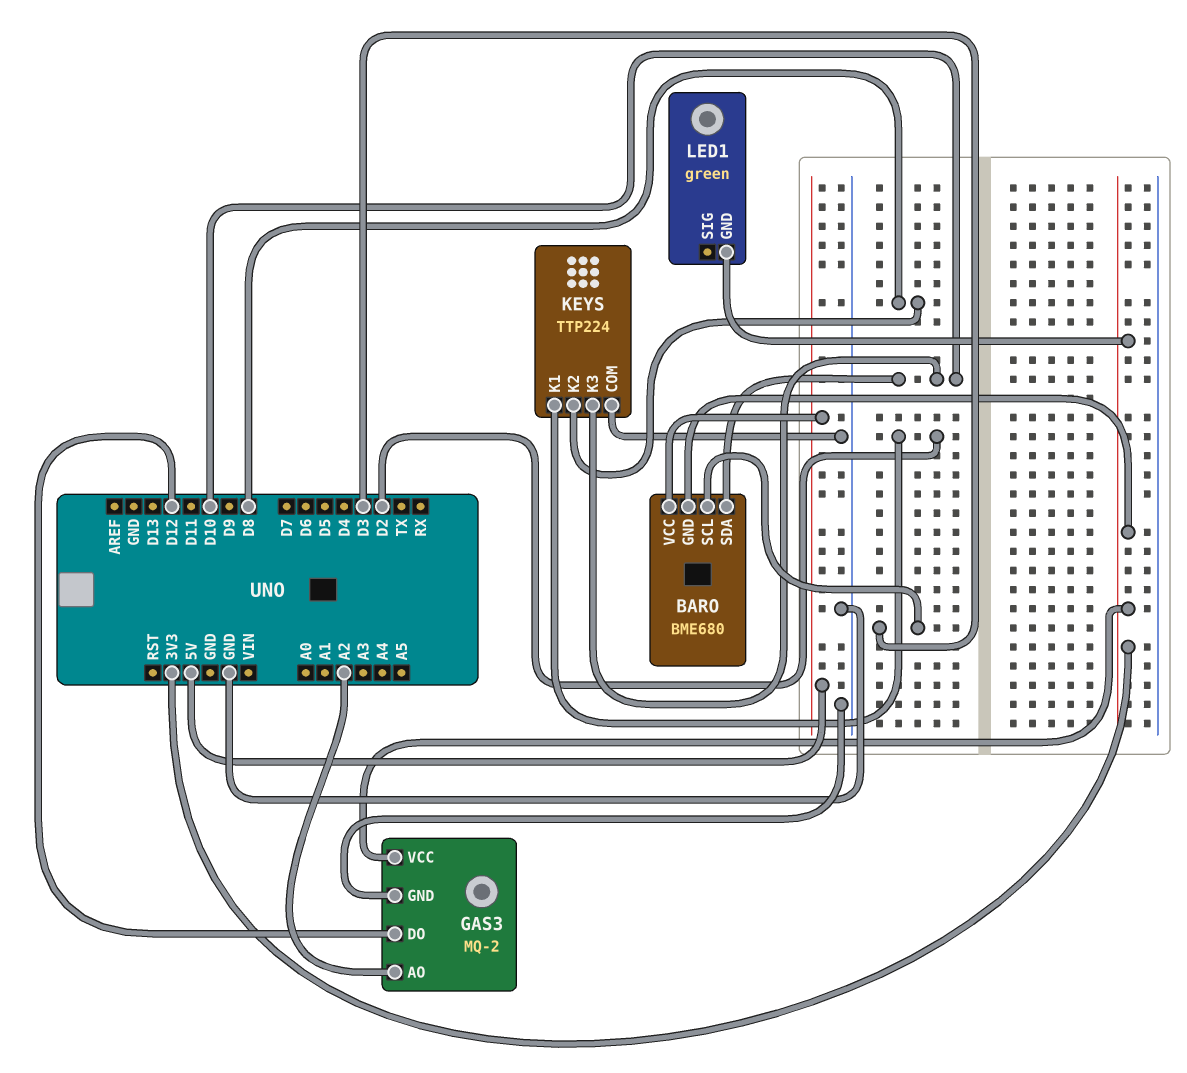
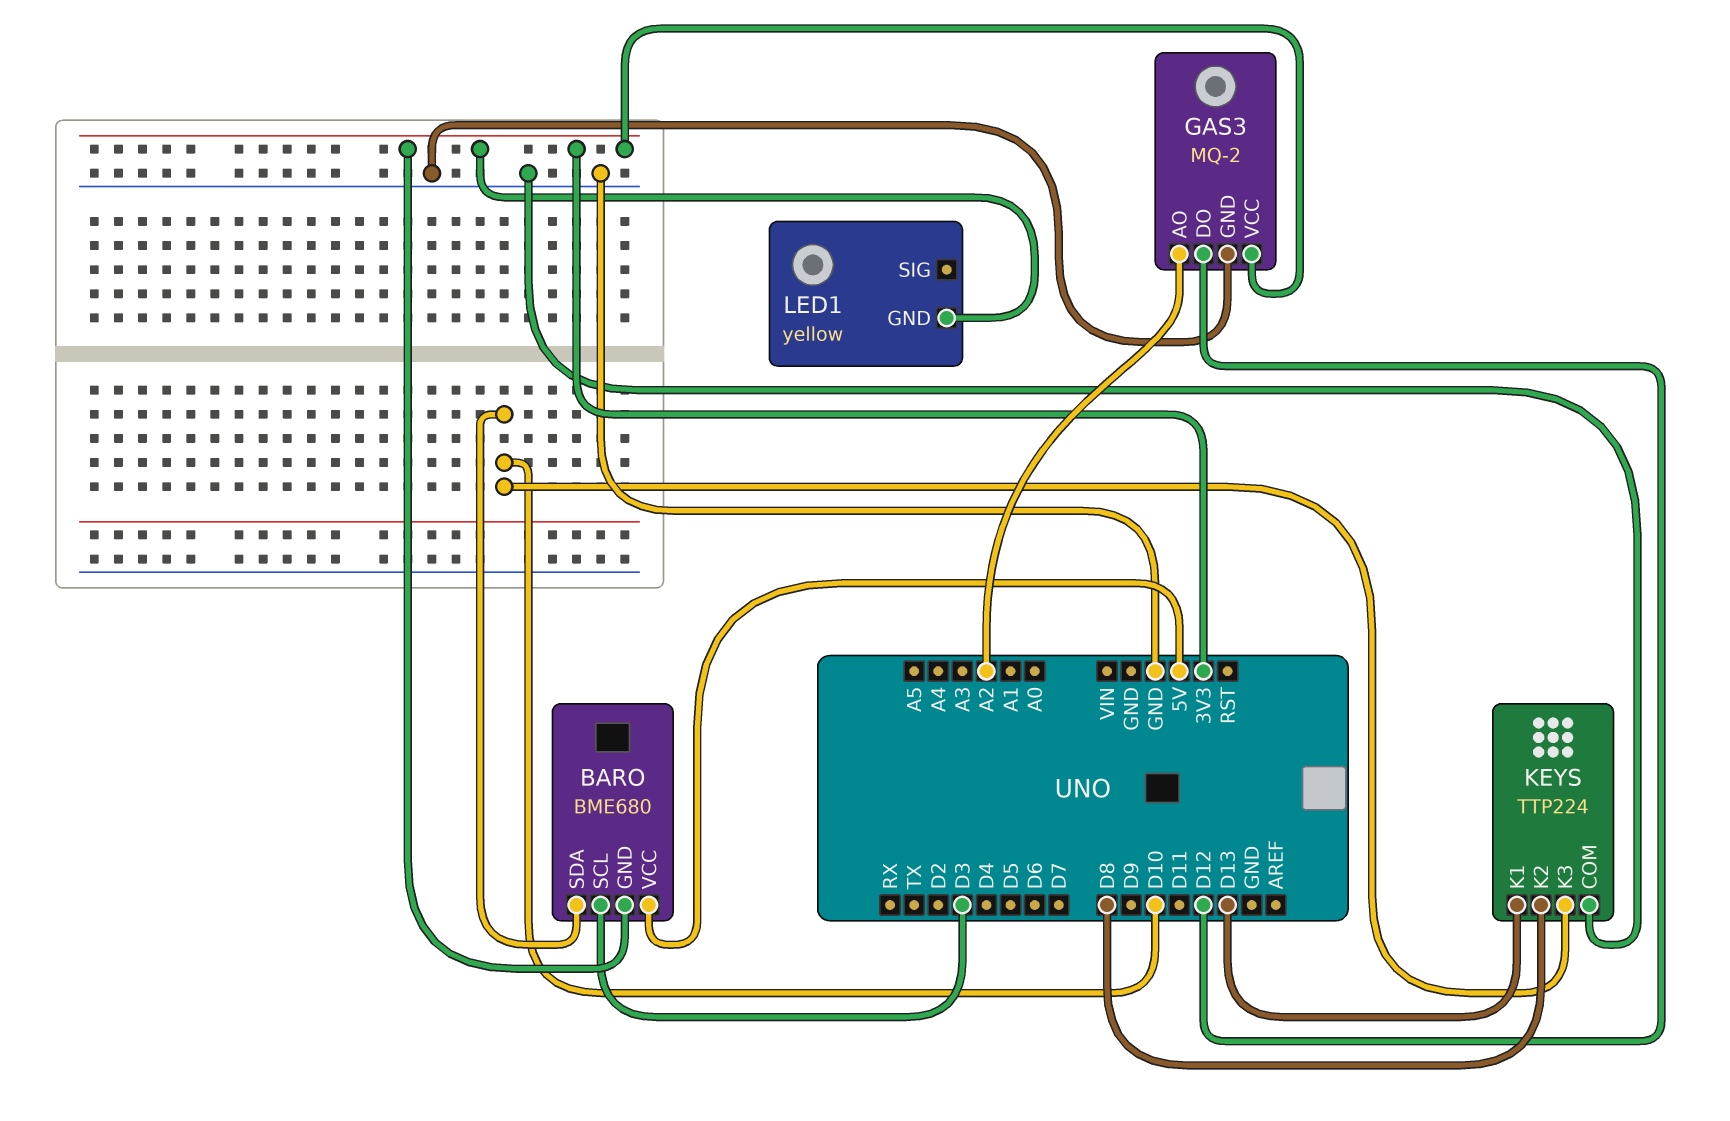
KEYS pin K1: D2 -> D13
LED1: green -> yellow

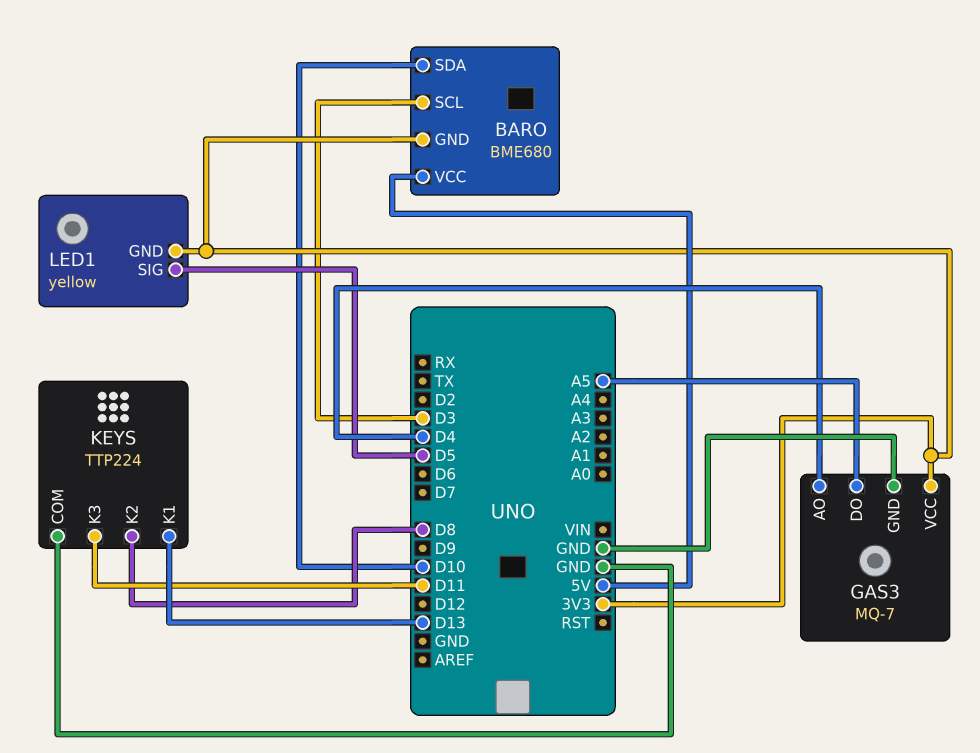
GAS3: MQ-2 -> MQ-7
GAS3 pin AO: A2 -> D4
GAS3 pin DO: D12 -> A5
KEYS pin K3: D10 -> D11
LED1 pin SIG: none -> D5

